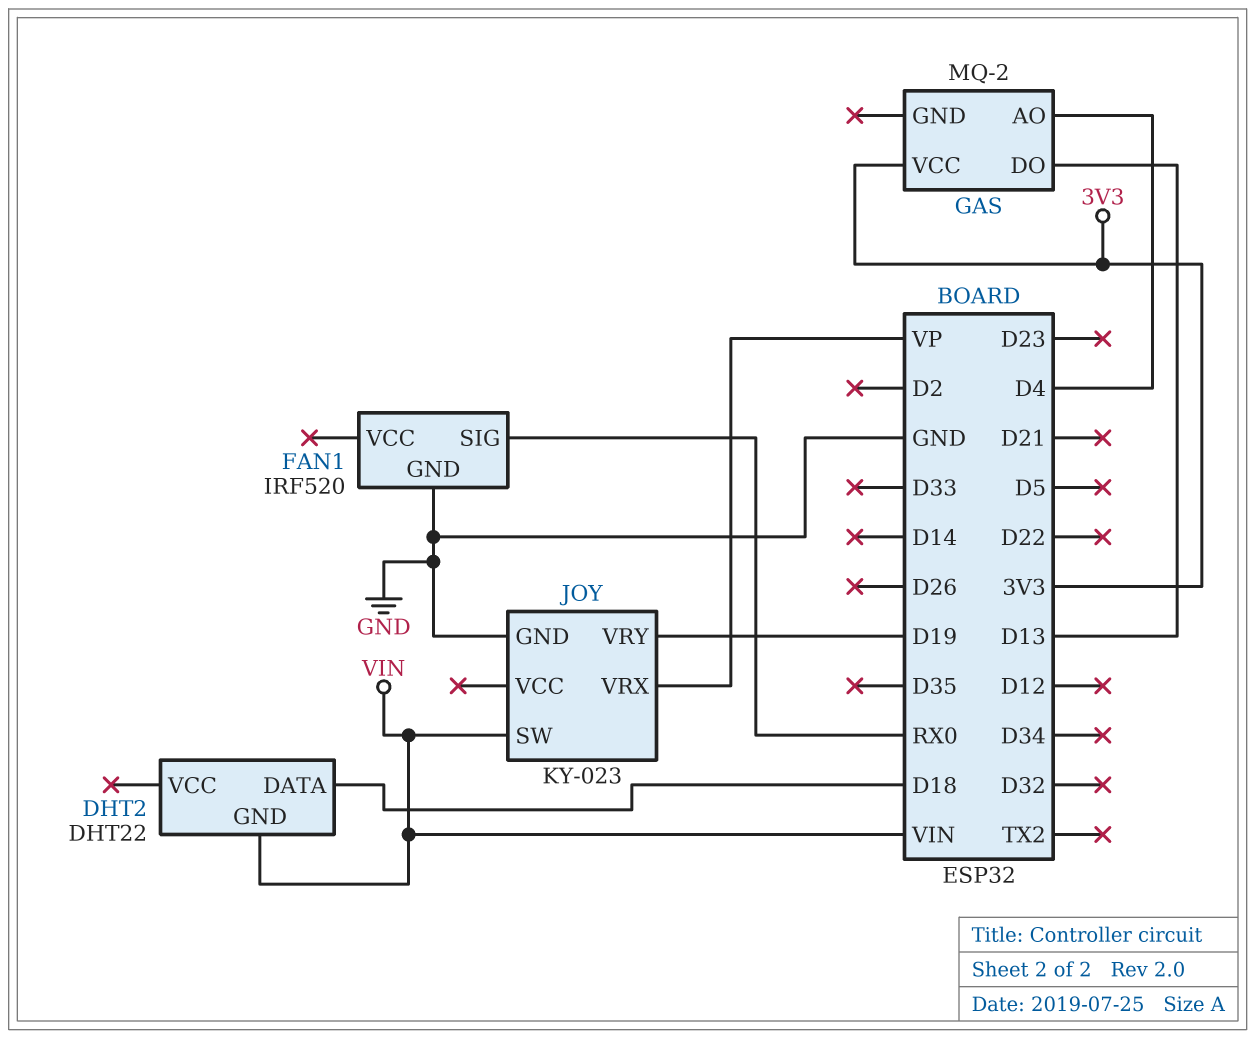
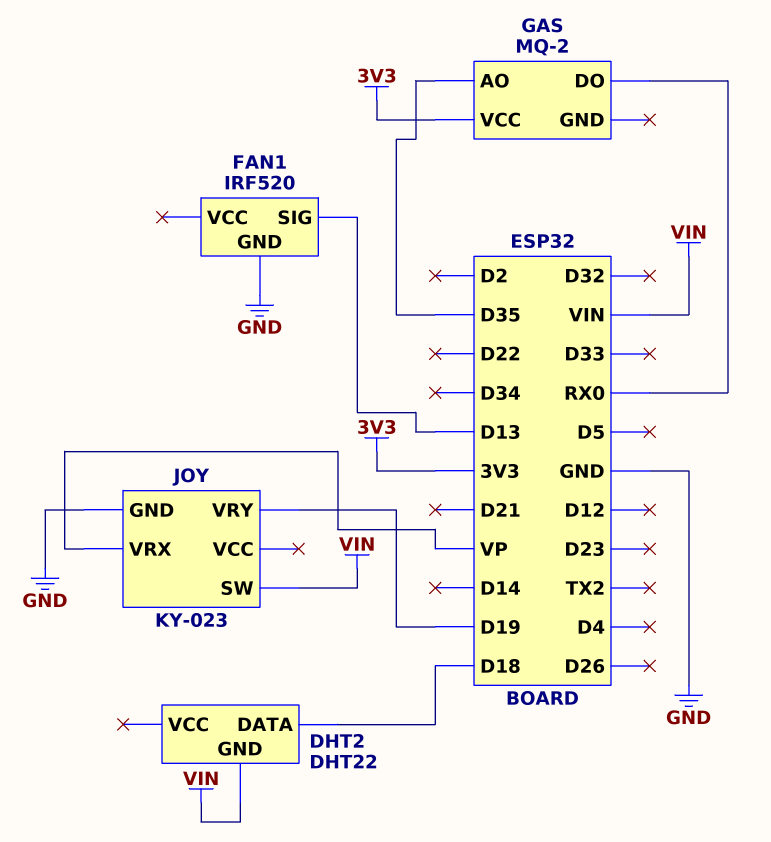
FAN1 pin SIG: RX0 -> D13
GAS pin AO: D4 -> D35
GAS pin DO: D13 -> RX0

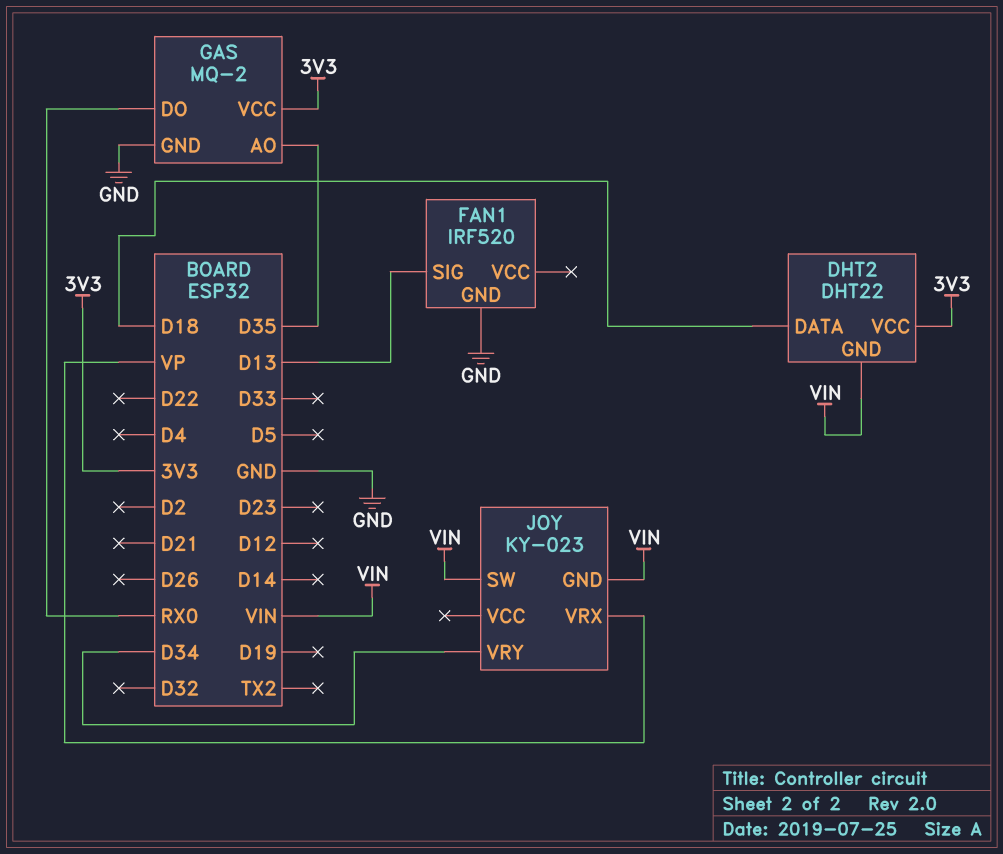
DHT2 pin VCC: none -> 3V3
GAS pin GND: none -> GND
JOY pin GND: GND -> VIN
JOY pin VRY: D19 -> D34

